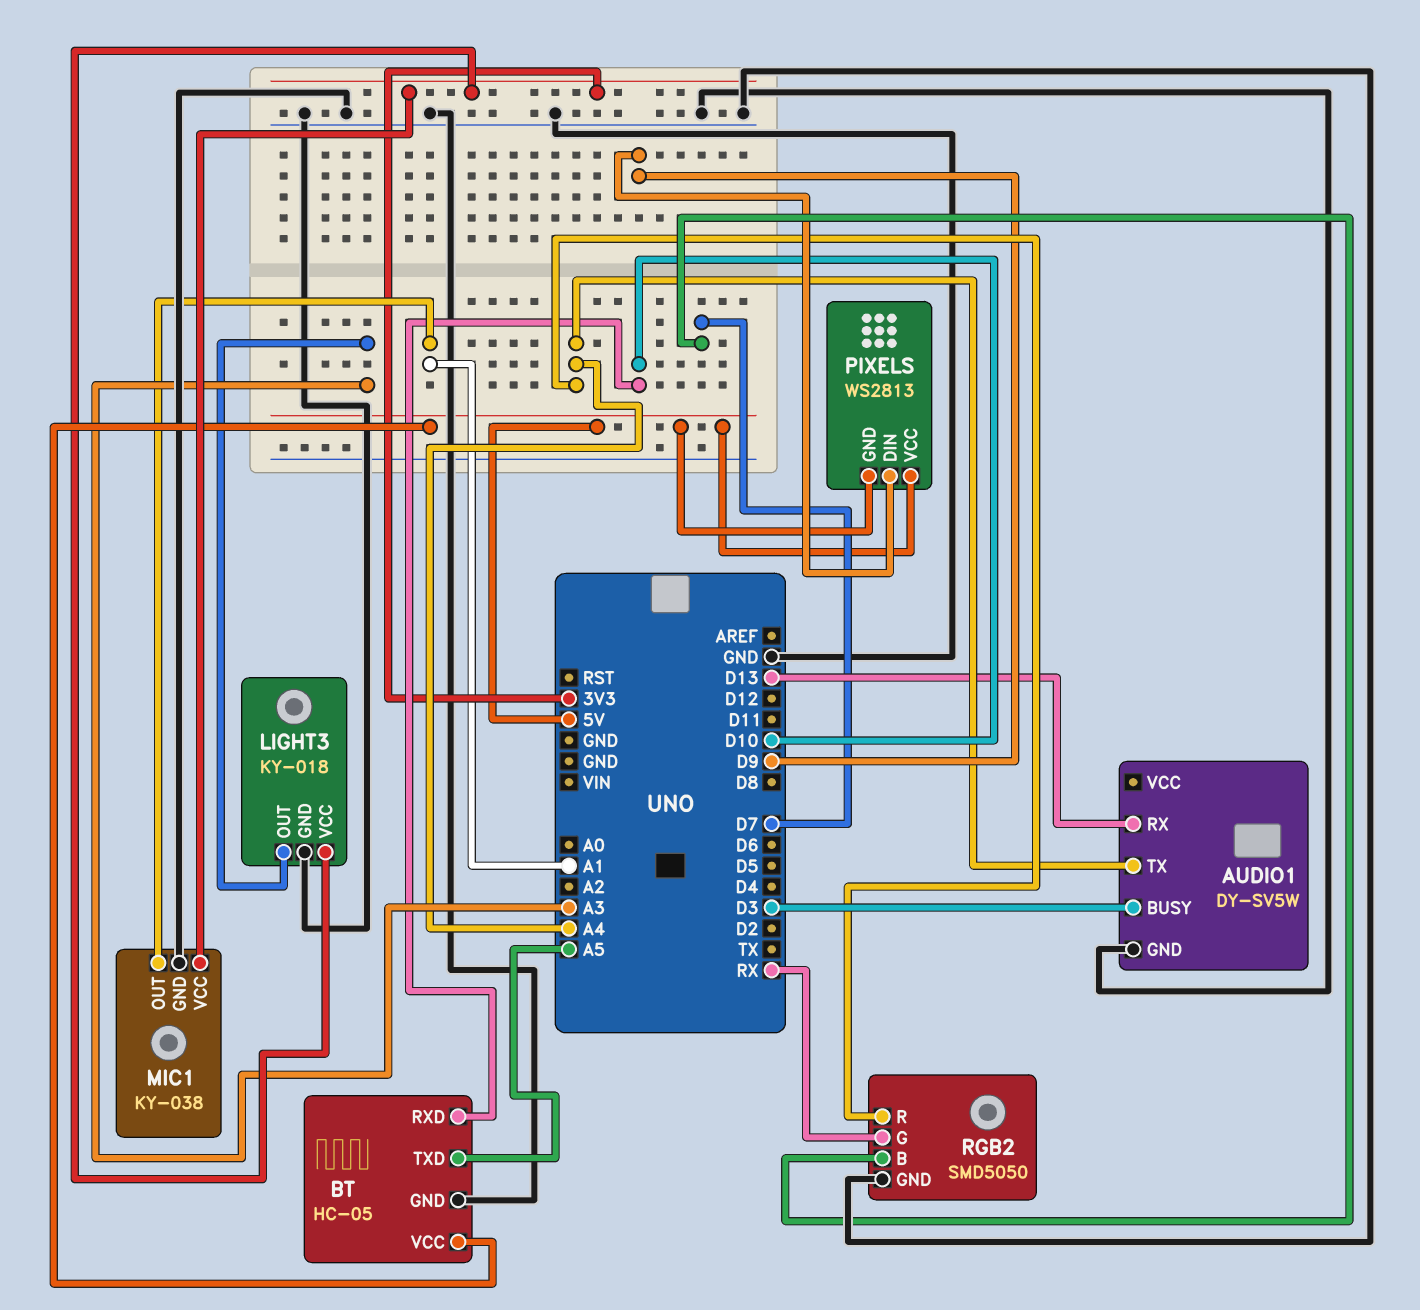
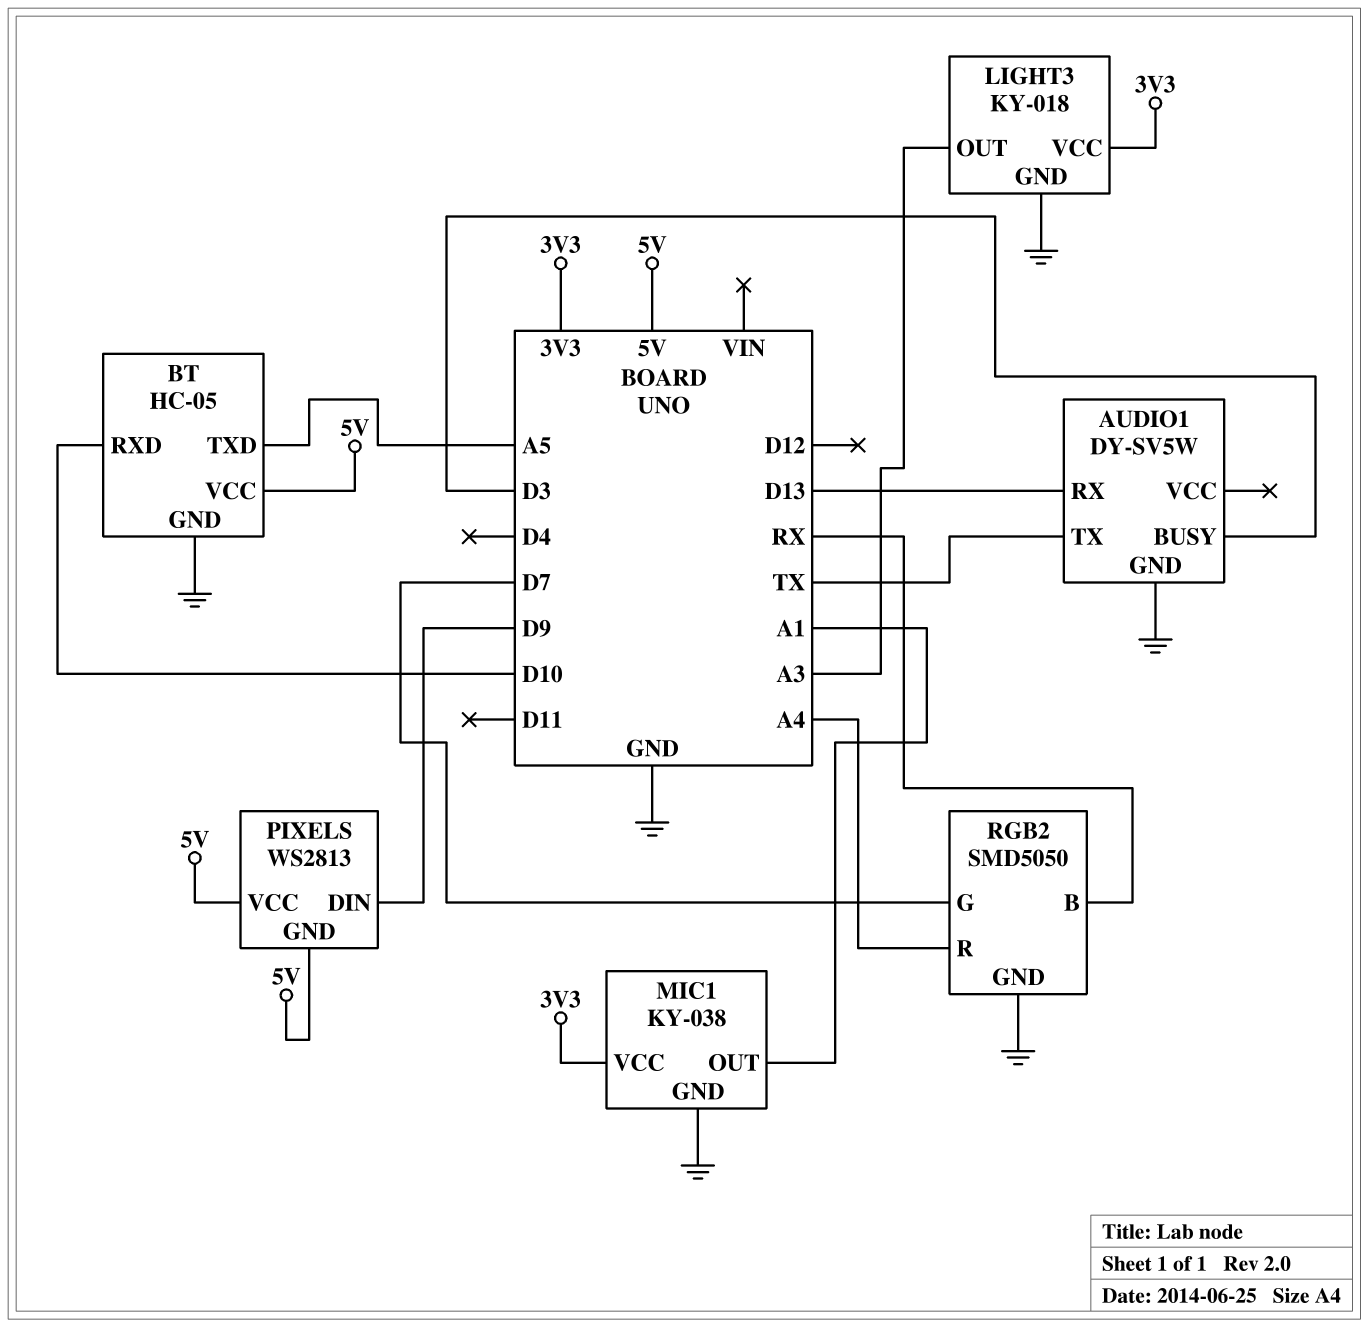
AUDIO1 pin TX: A4 -> TX
RGB2 pin B: D7 -> RX
RGB2 pin G: RX -> D7

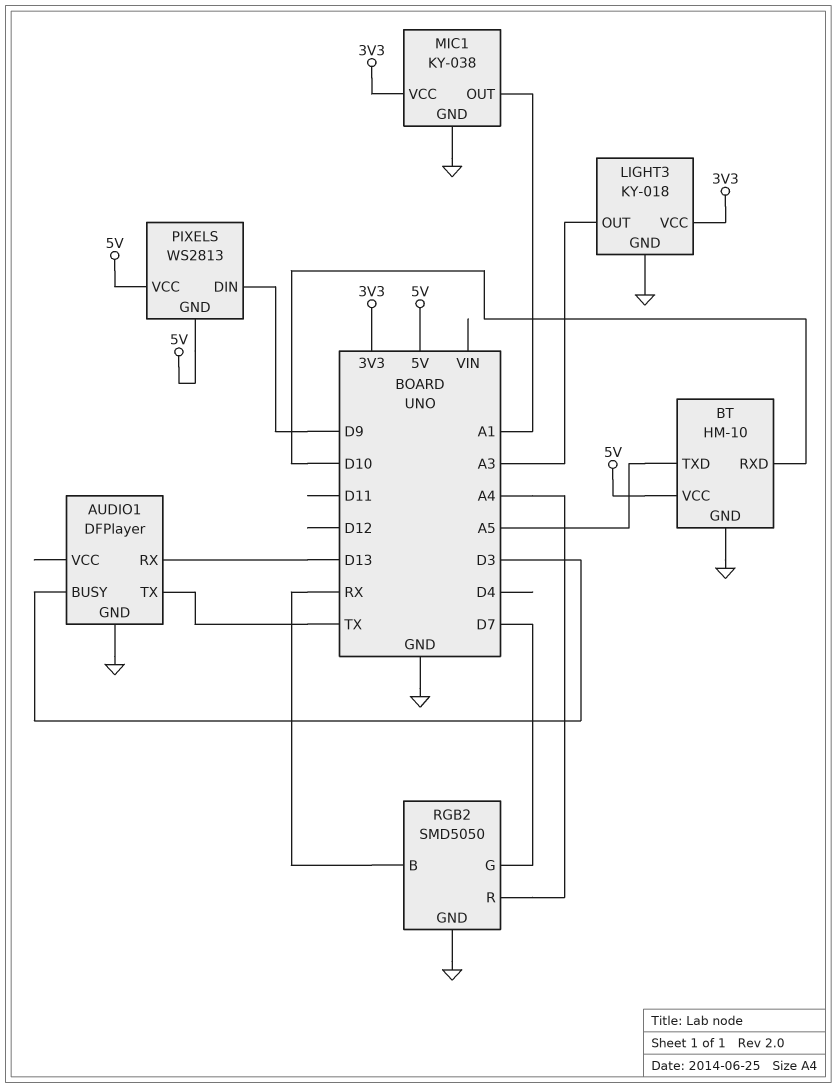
AUDIO1: DY-SV5W -> DFPlayer
BT: HC-05 -> HM-10

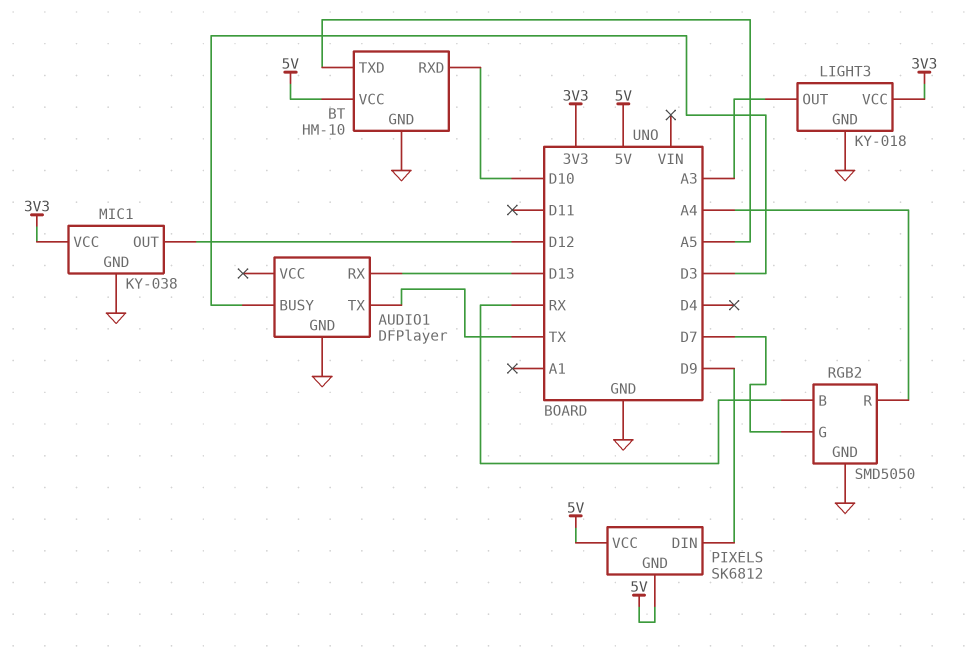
MIC1 pin OUT: A1 -> D12
PIXELS: WS2813 -> SK6812

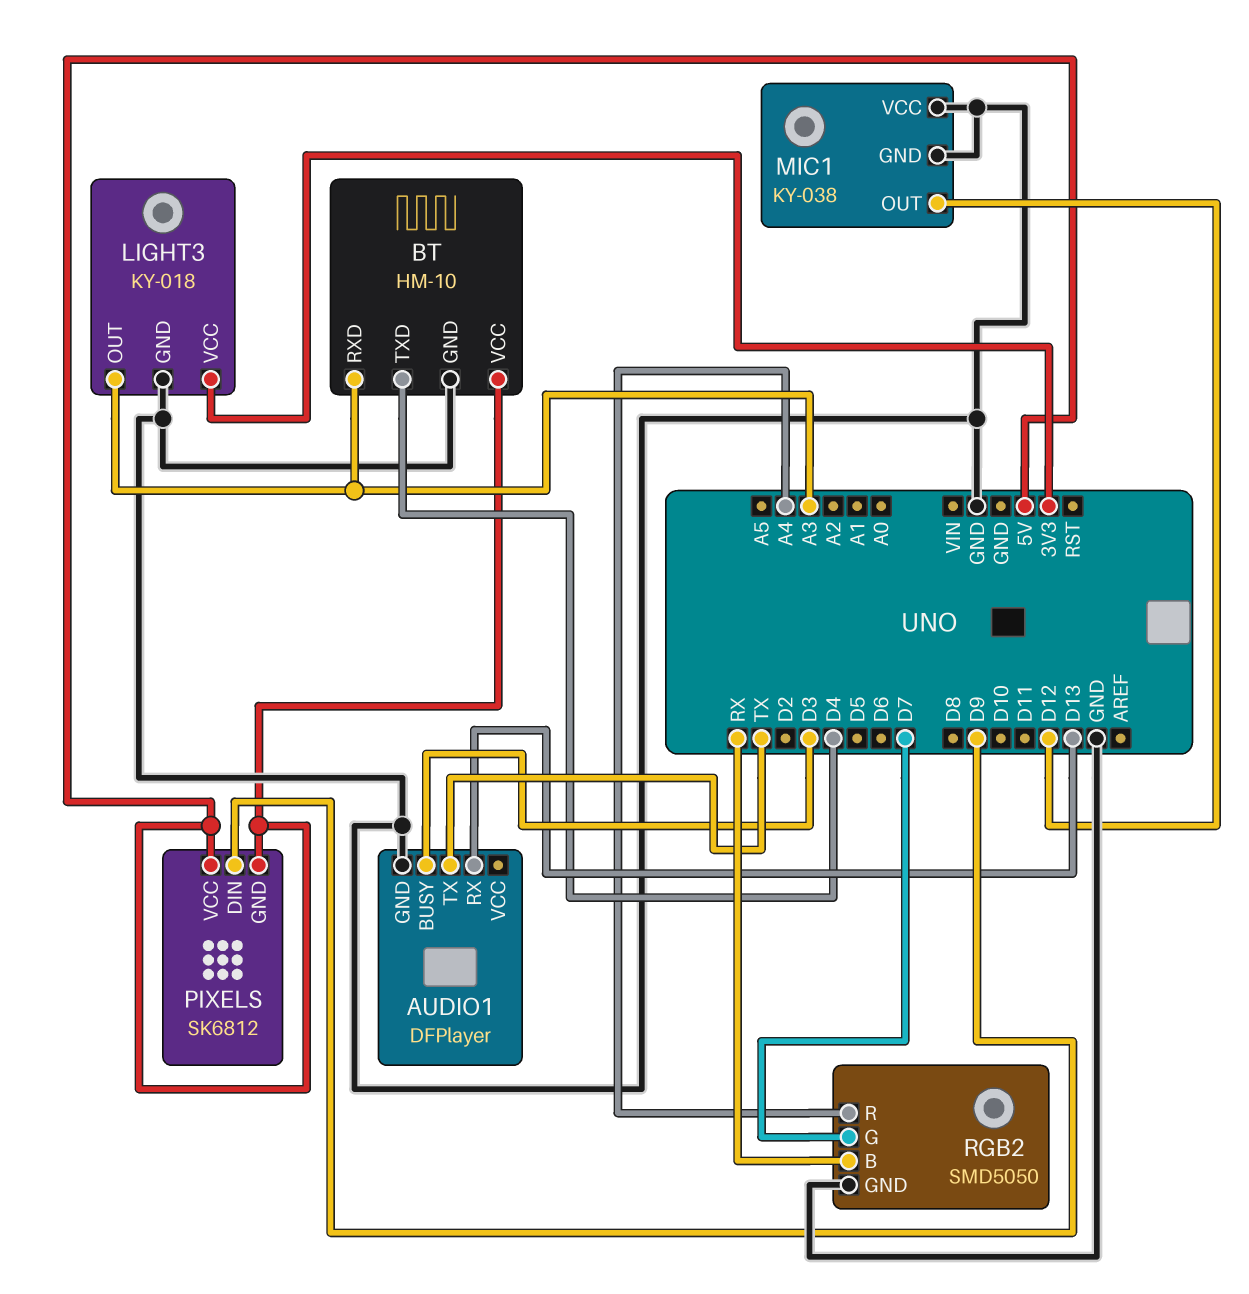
BT pin RXD: D10 -> A3
BT pin TXD: A5 -> D4
MIC1 pin VCC: 3V3 -> GND

